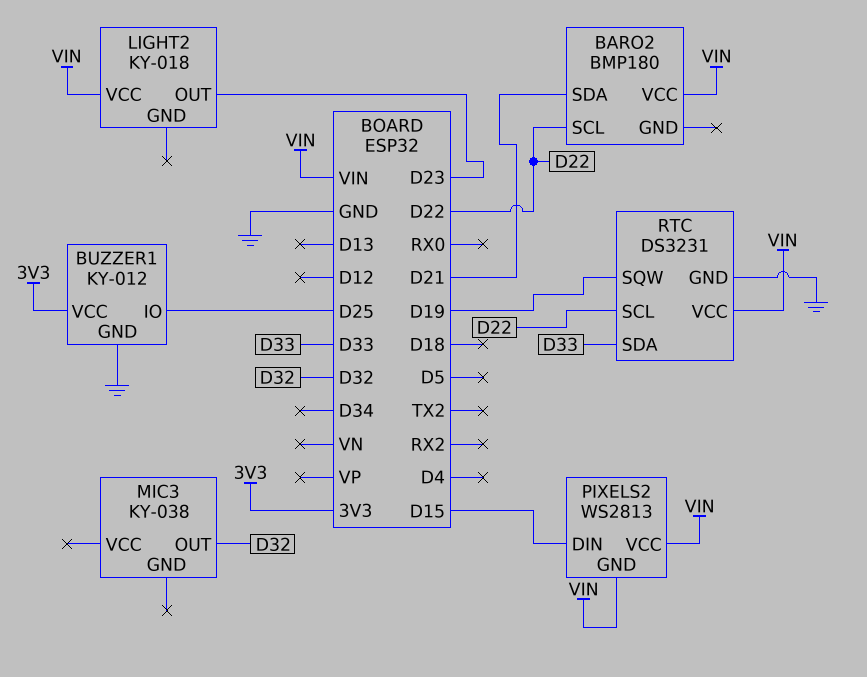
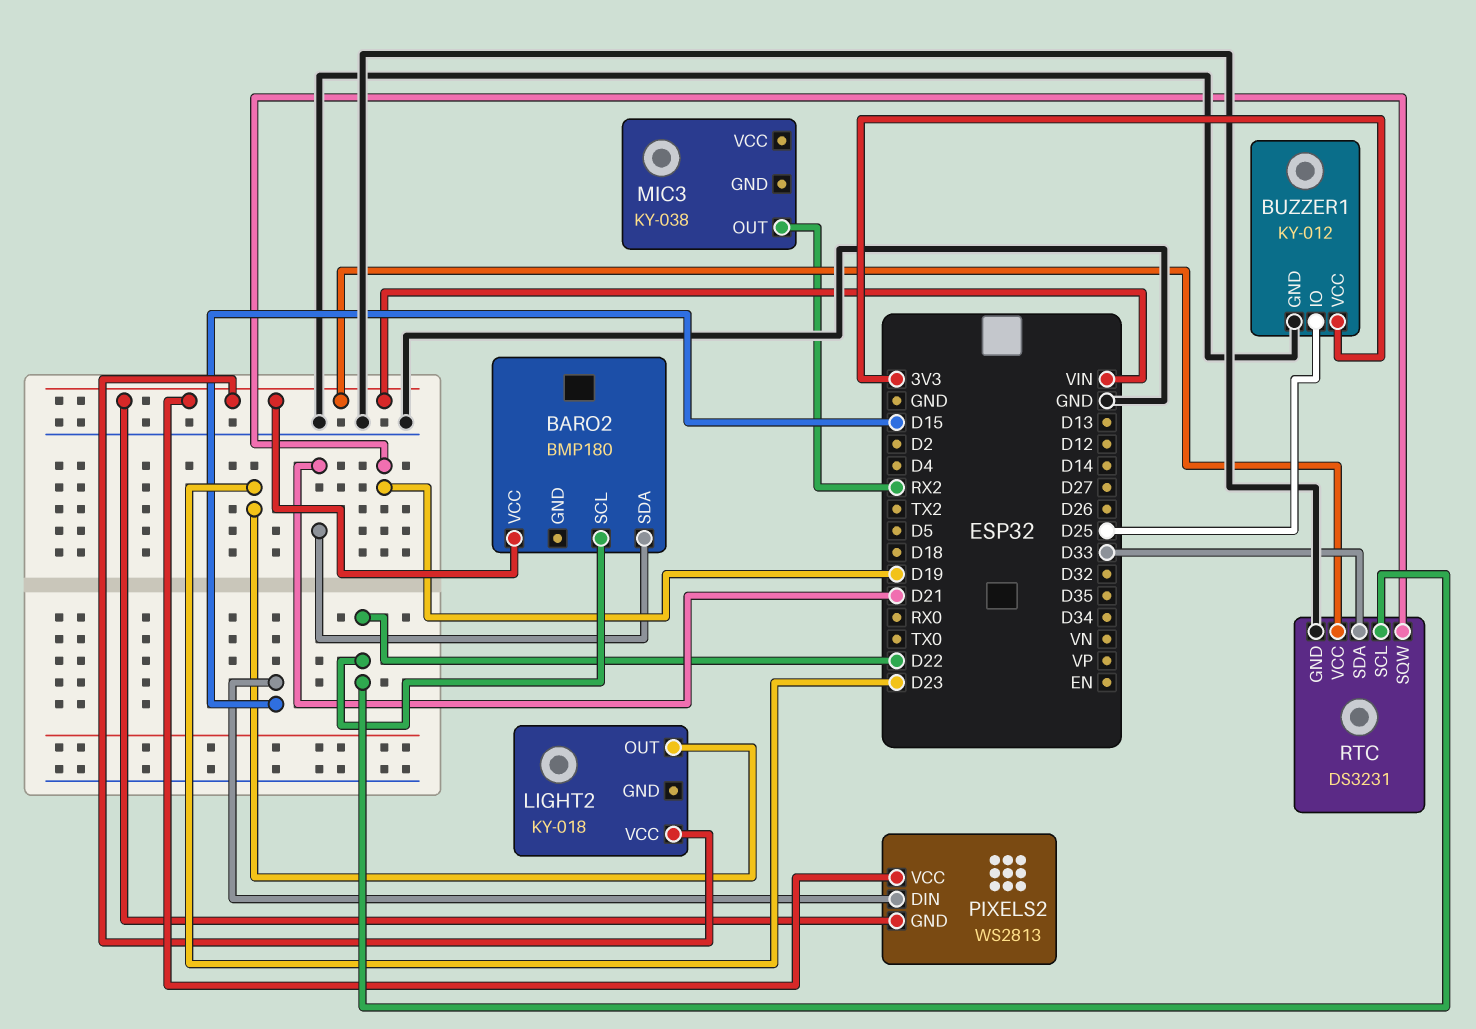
MIC3 pin OUT: D32 -> RX2

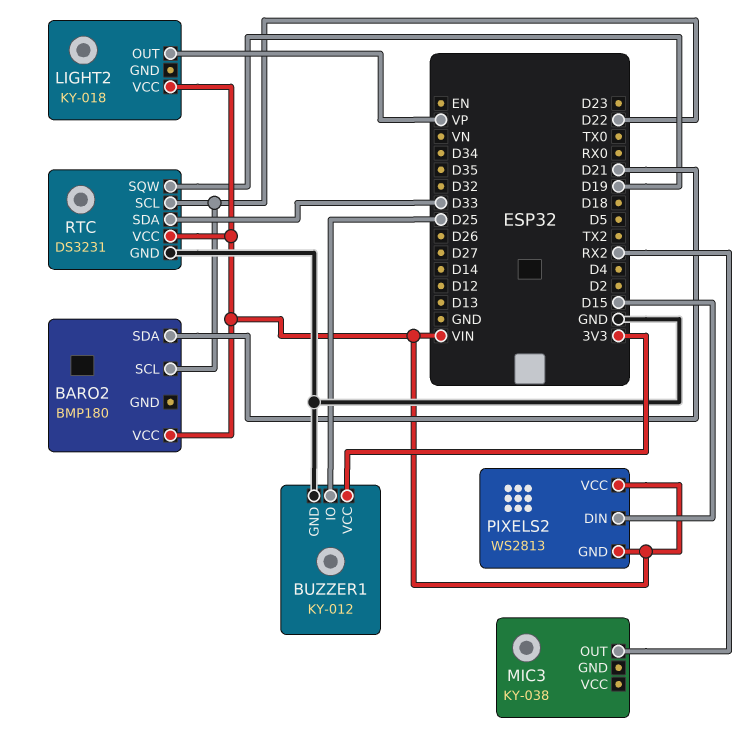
LIGHT2 pin OUT: D23 -> VP

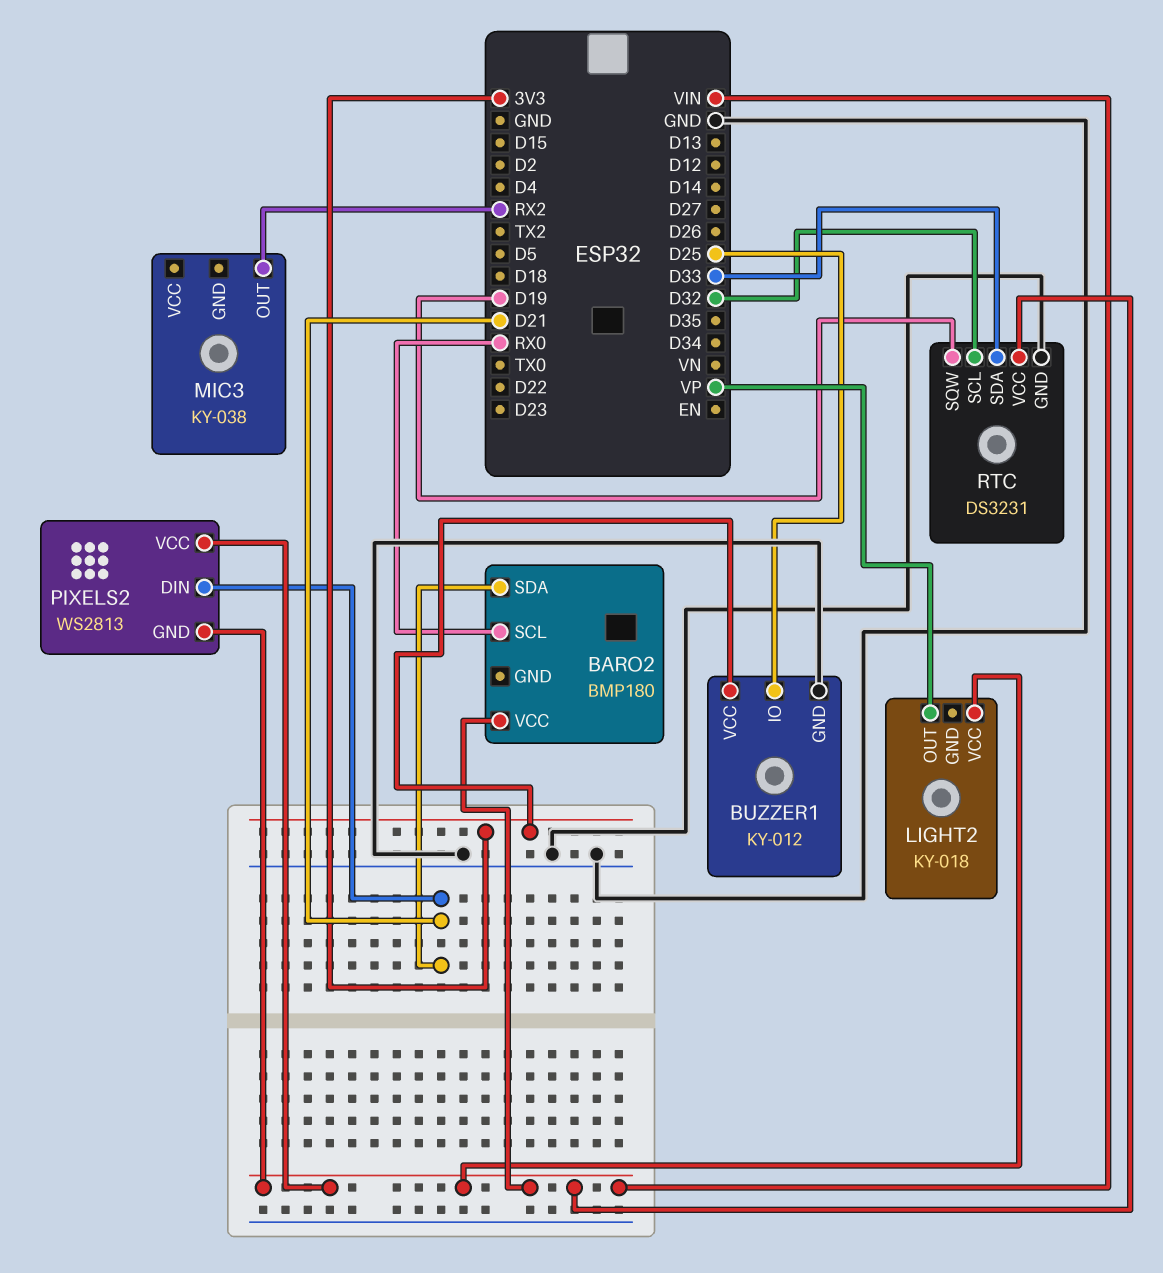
BARO2 pin SCL: D22 -> RX0
PIXELS2 pin DIN: D15 -> D21
RTC pin SCL: D22 -> D32

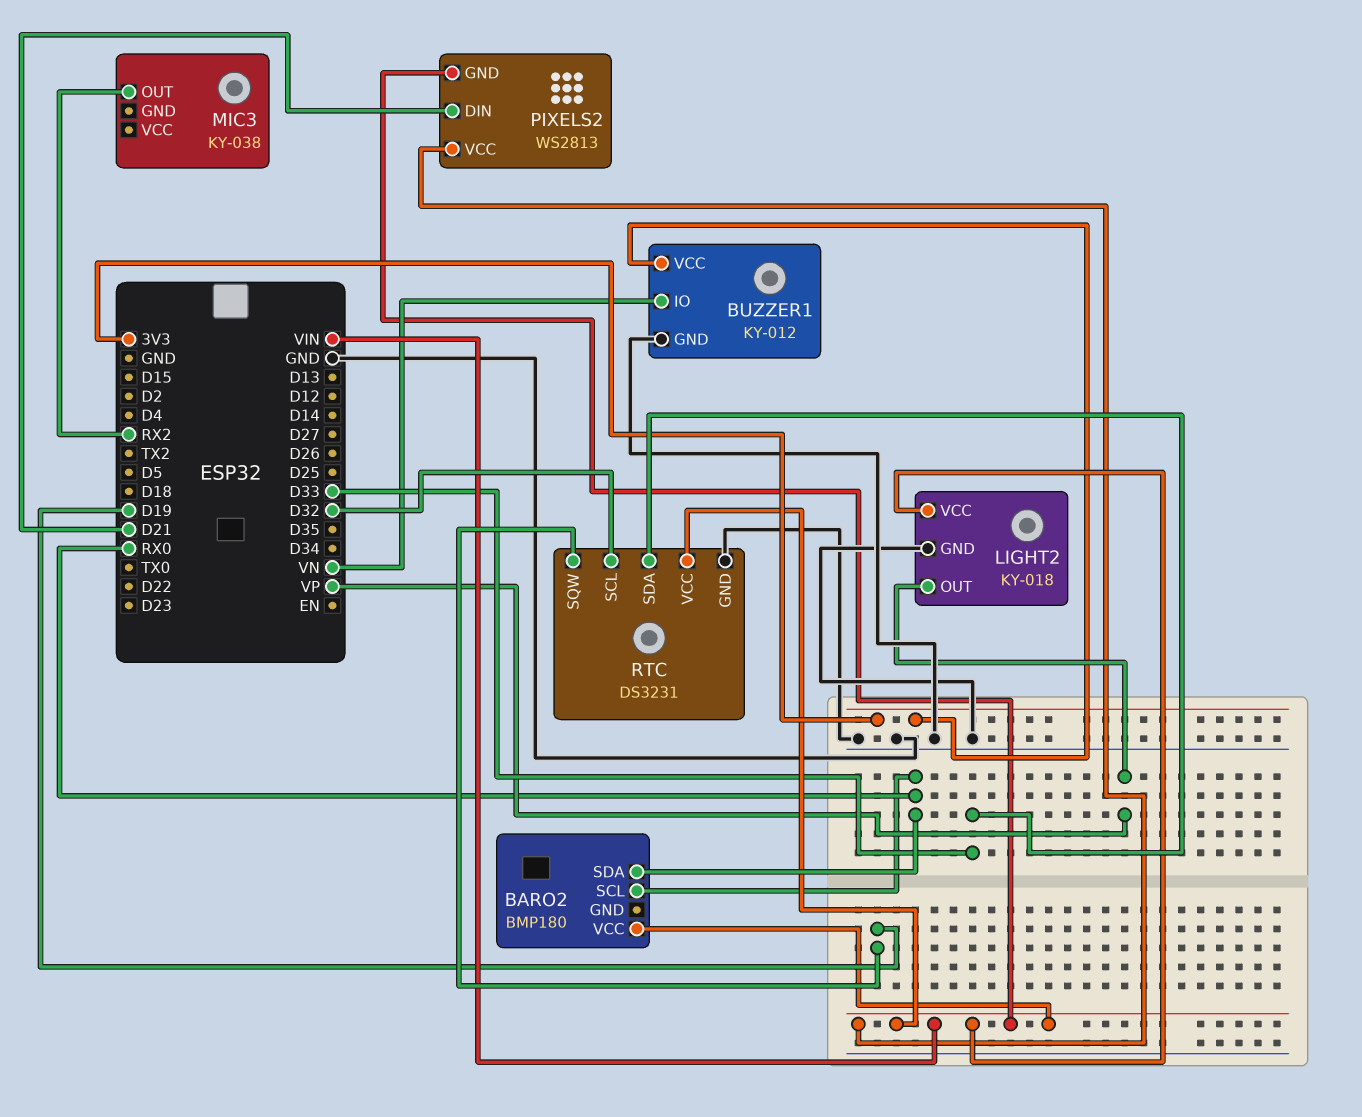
BARO2 pin SDA: D21 -> RX0
BUZZER1 pin IO: D25 -> VN
LIGHT2 pin GND: none -> GND

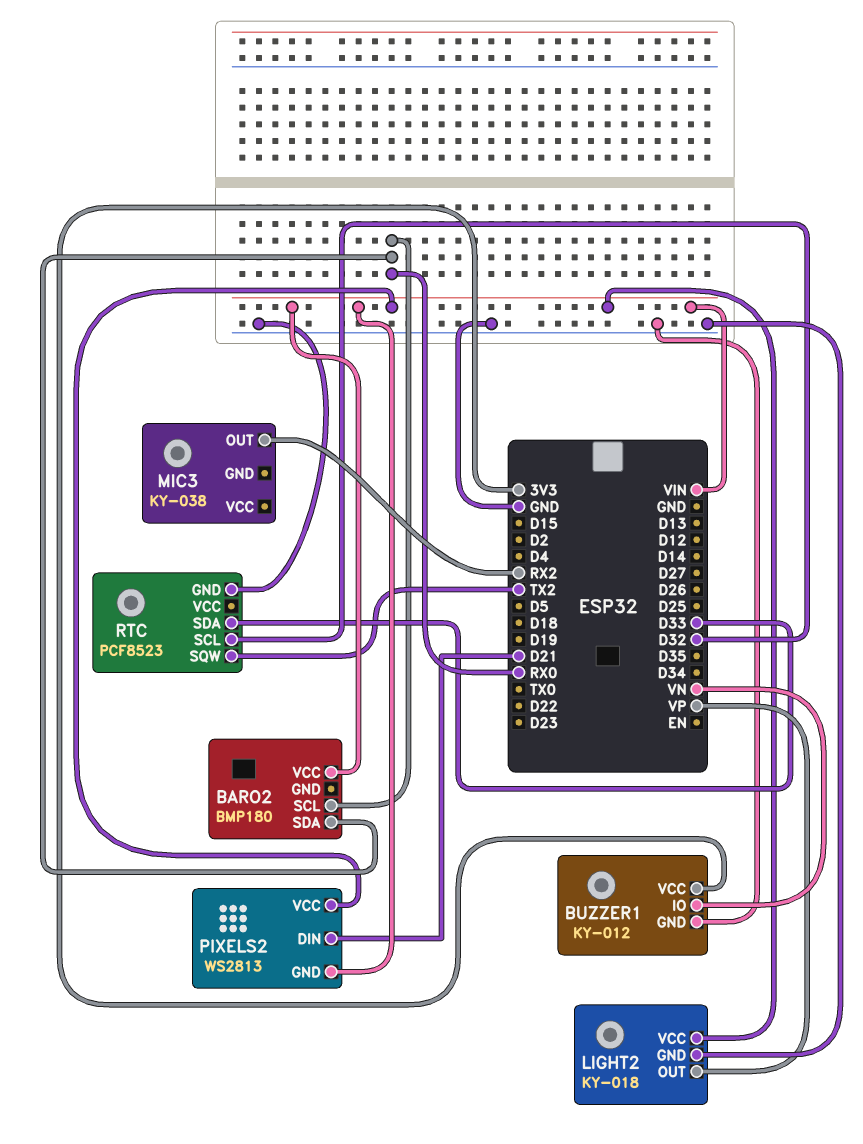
RTC: DS3231 -> PCF8523
RTC pin SQW: D19 -> TX2
RTC pin VCC: VIN -> none

